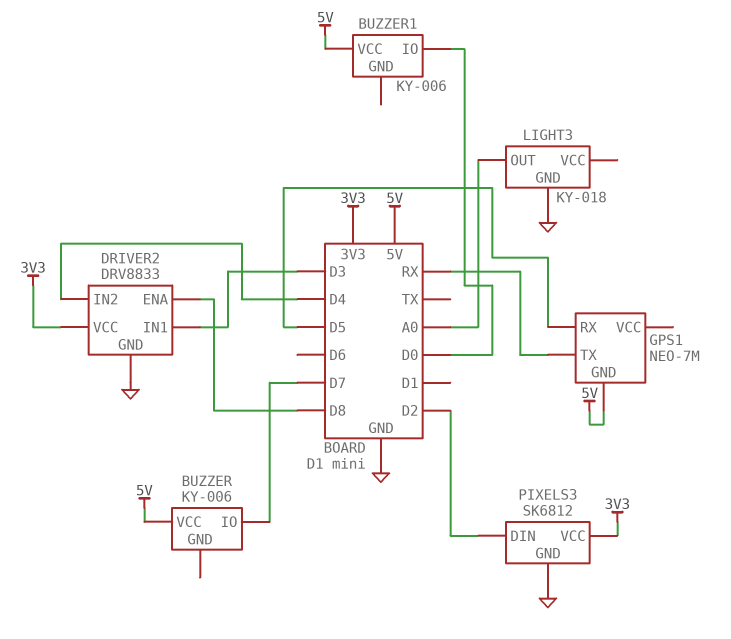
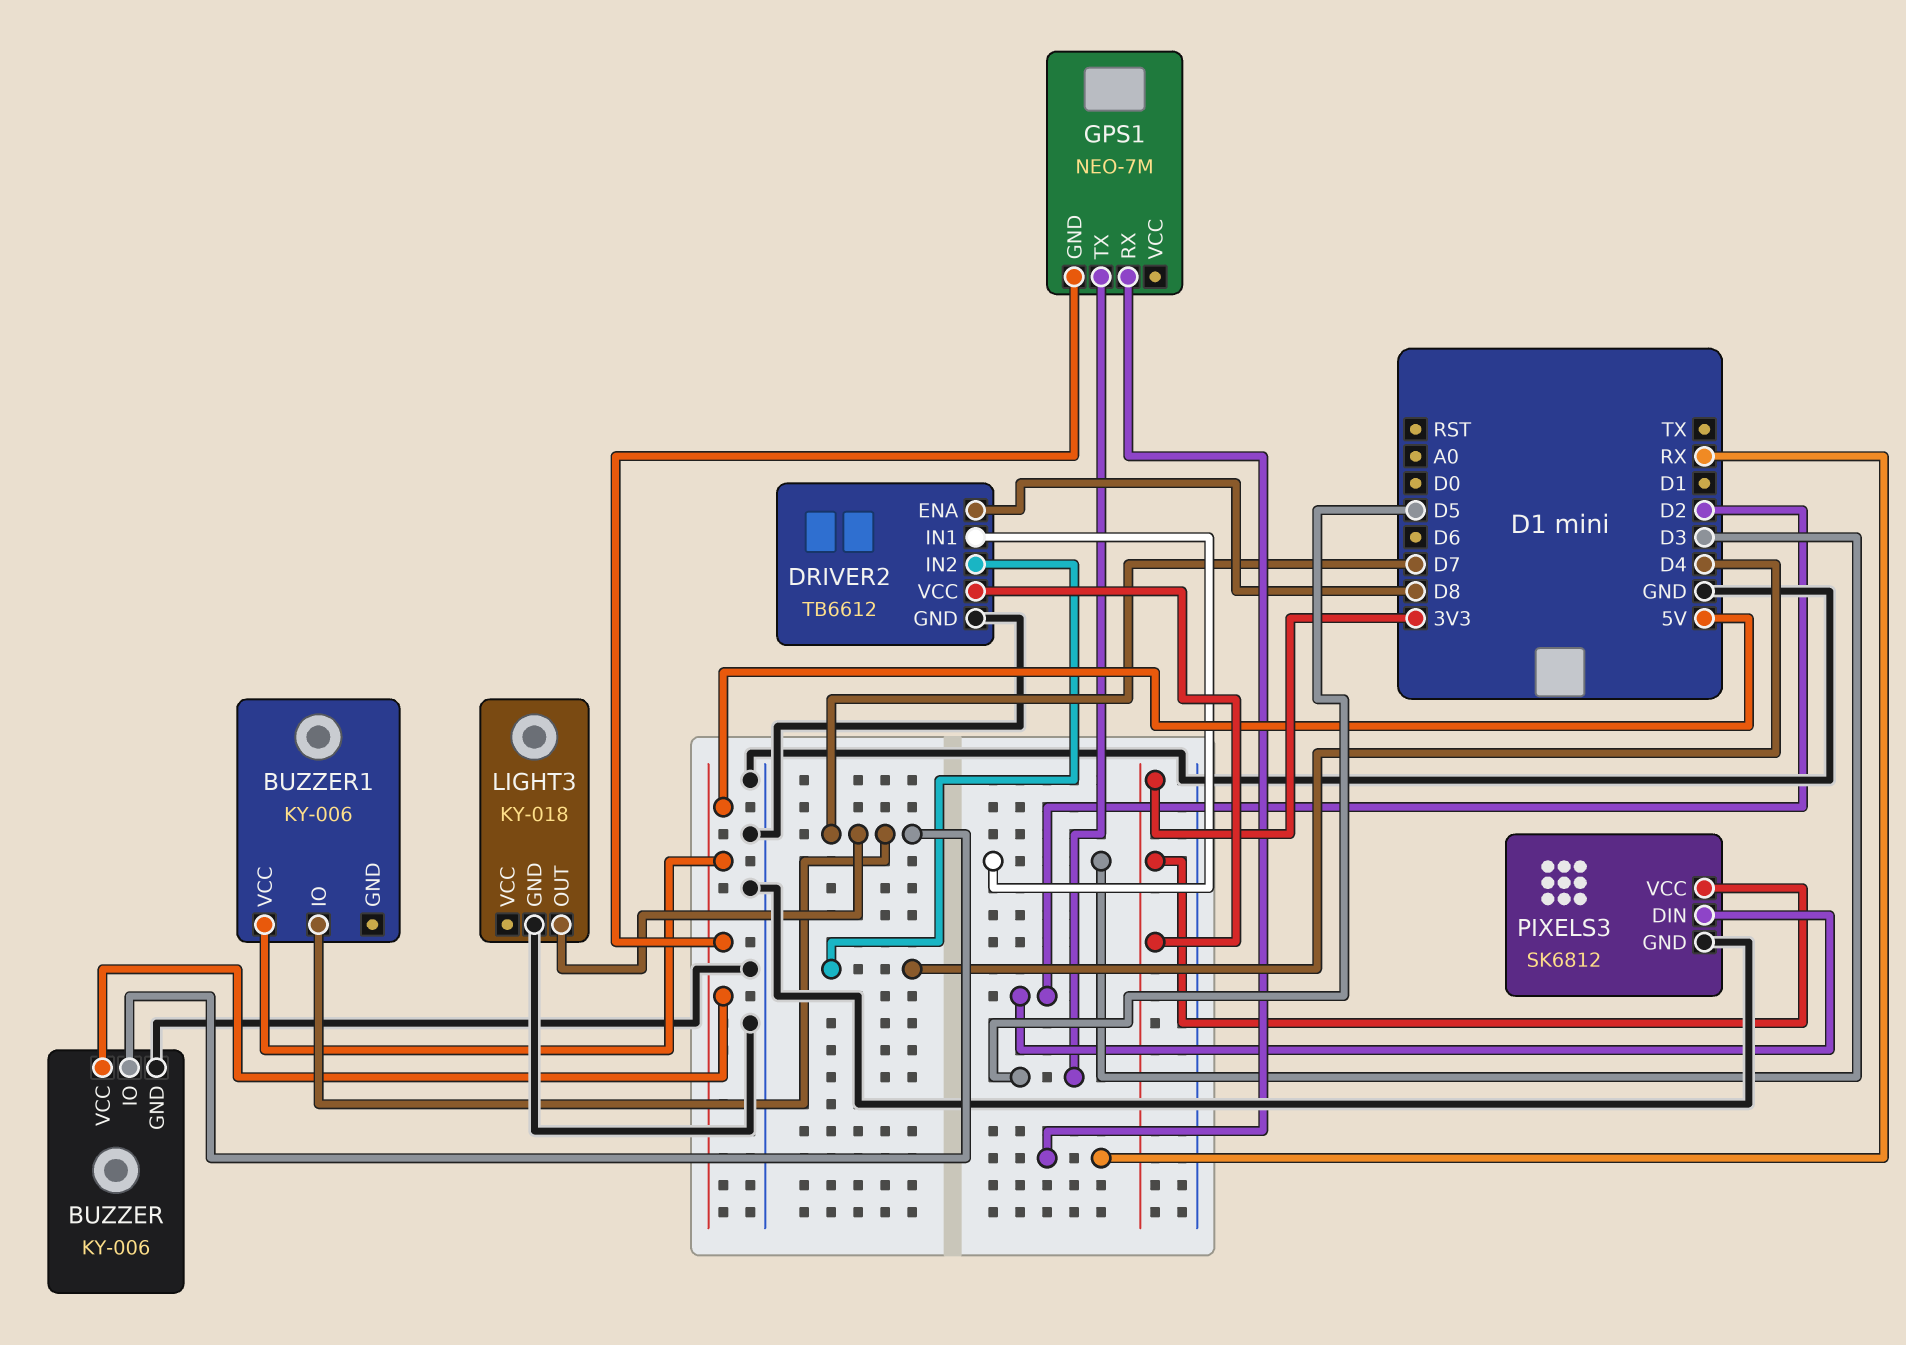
BUZZER pin GND: none -> GND
BUZZER1 pin IO: D0 -> D7
DRIVER2: DRV8833 -> TB6612
GPS1 pin RX: D5 -> RX
GPS1 pin TX: RX -> D5
LIGHT3 pin OUT: A0 -> D7

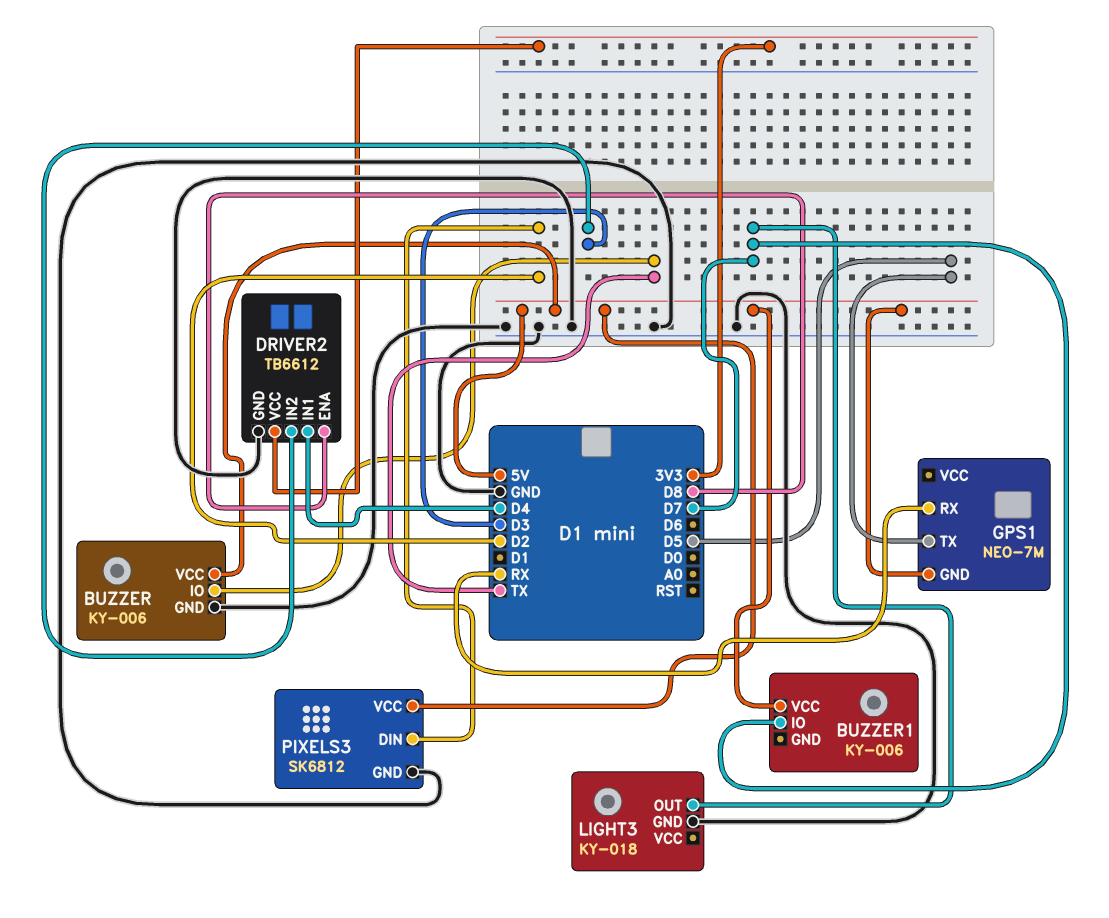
BUZZER pin IO: D7 -> TX
DRIVER2 pin IN1: D3 -> D4
DRIVER2 pin IN2: D4 -> D3
PIXELS3 pin VCC: 3V3 -> 5V

